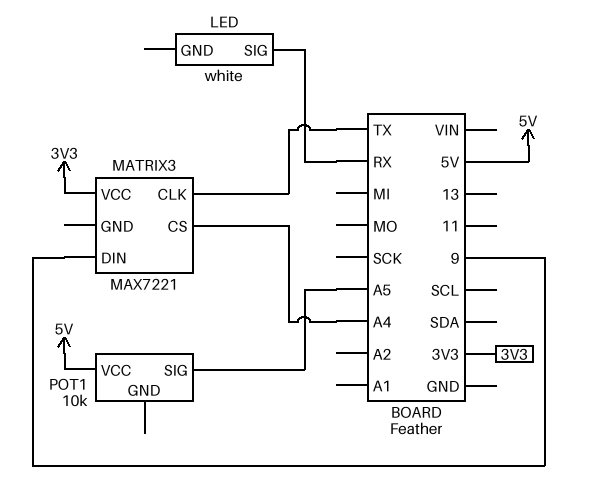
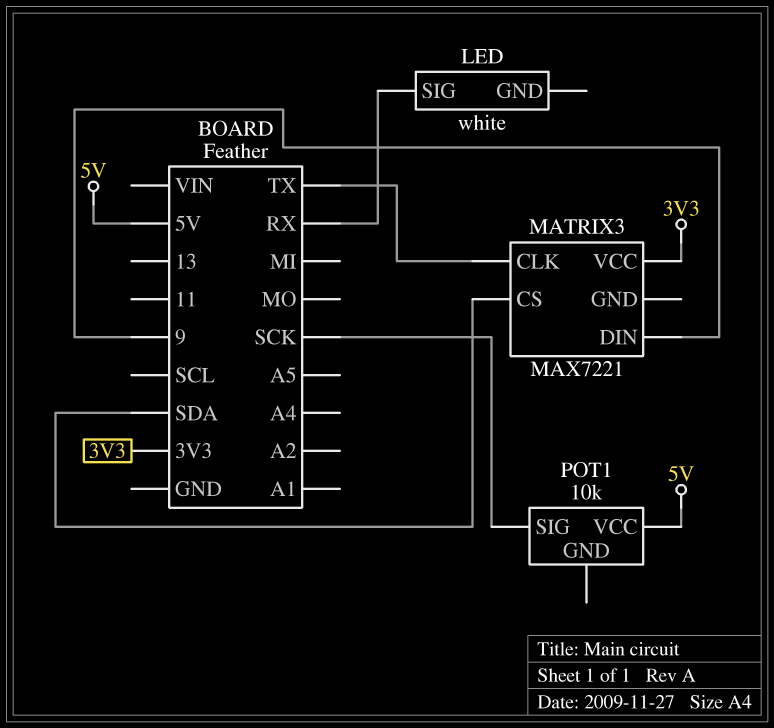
MATRIX3 pin CS: A4 -> SDA
POT1 pin SIG: A5 -> SCK

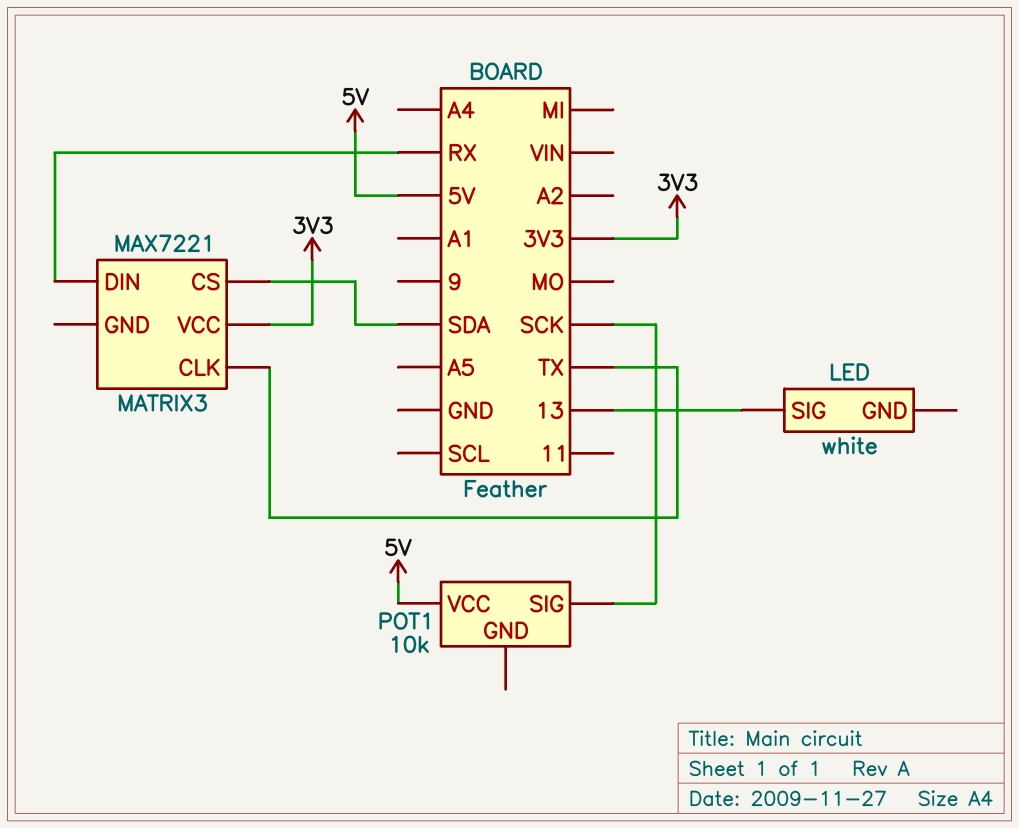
LED pin SIG: RX -> 13
MATRIX3 pin DIN: 9 -> RX

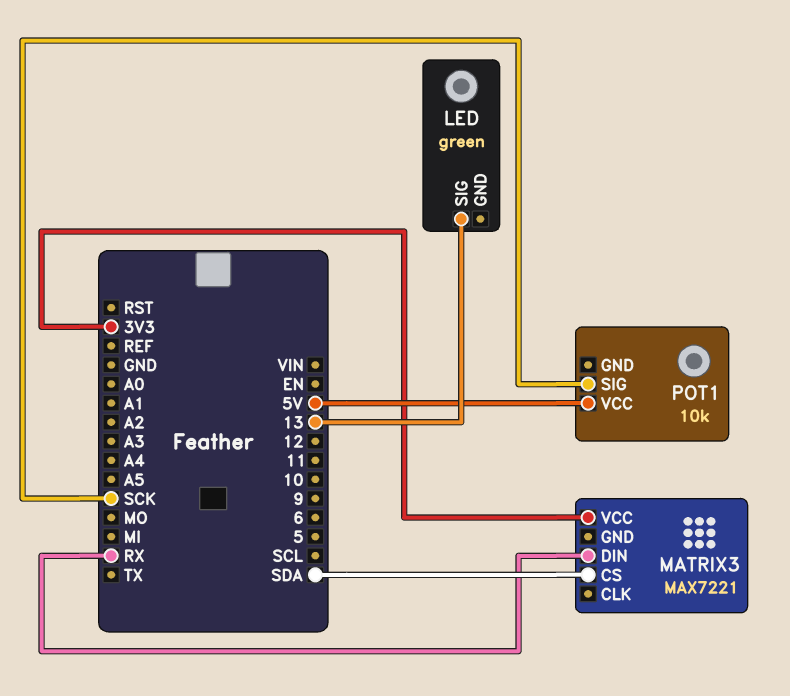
LED: white -> green
MATRIX3 pin CLK: TX -> none

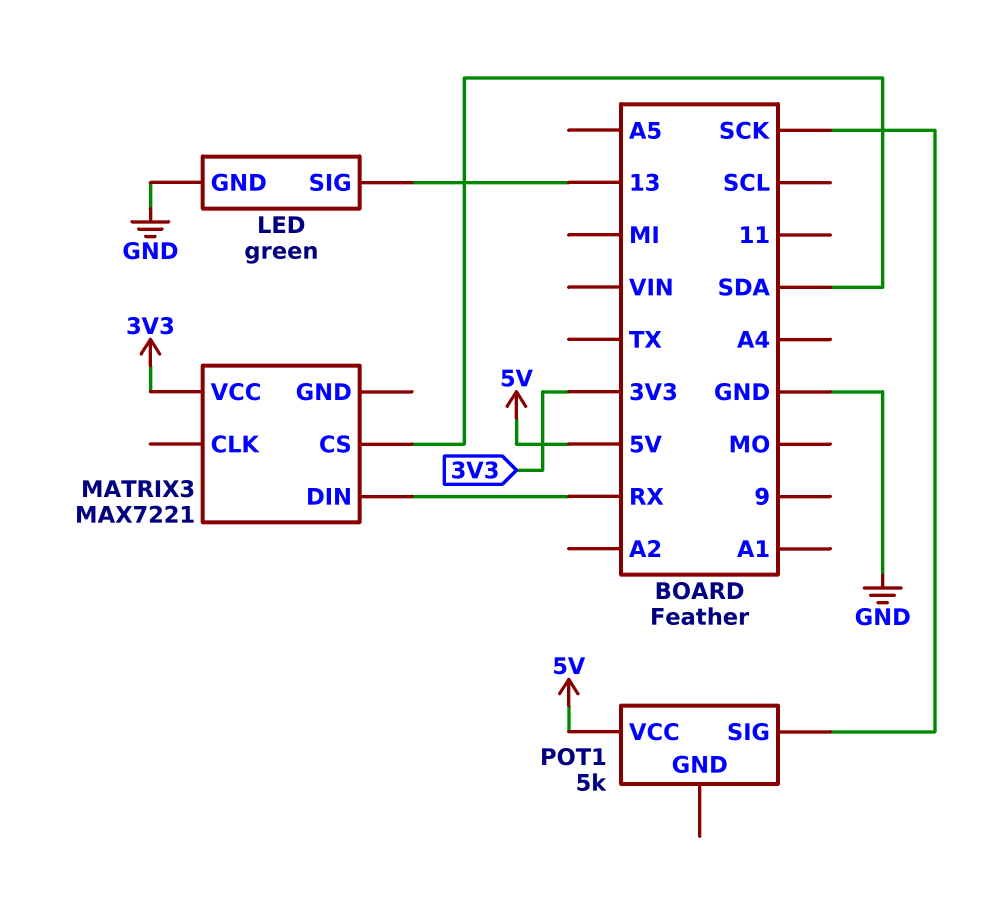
LED pin GND: none -> GND
POT1: 10k -> 5k

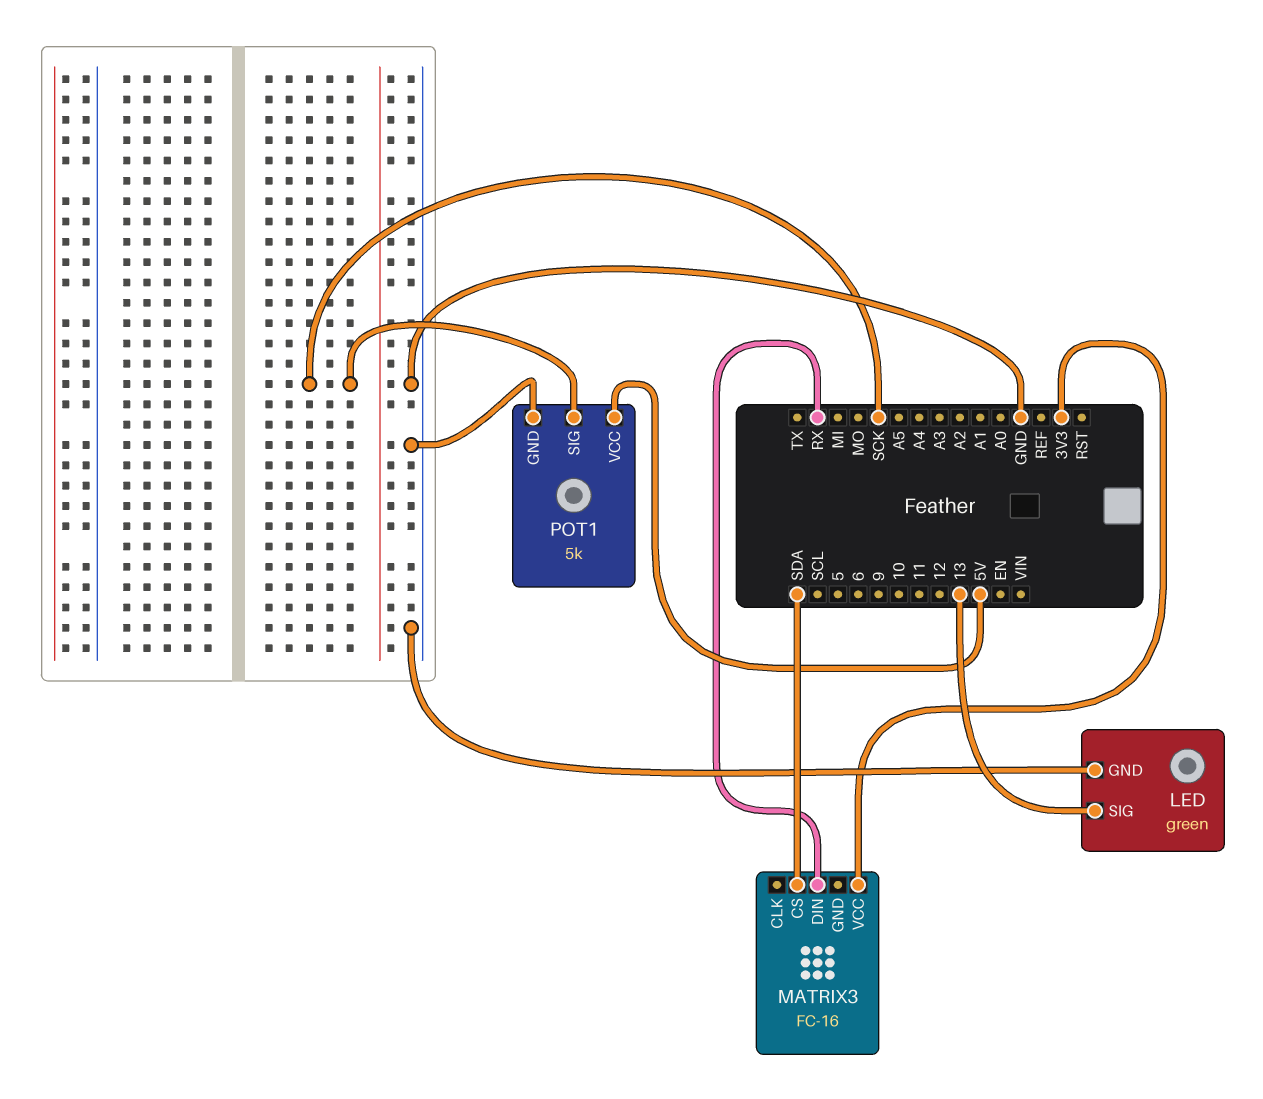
MATRIX3: MAX7221 -> FC-16
POT1 pin GND: none -> GND

